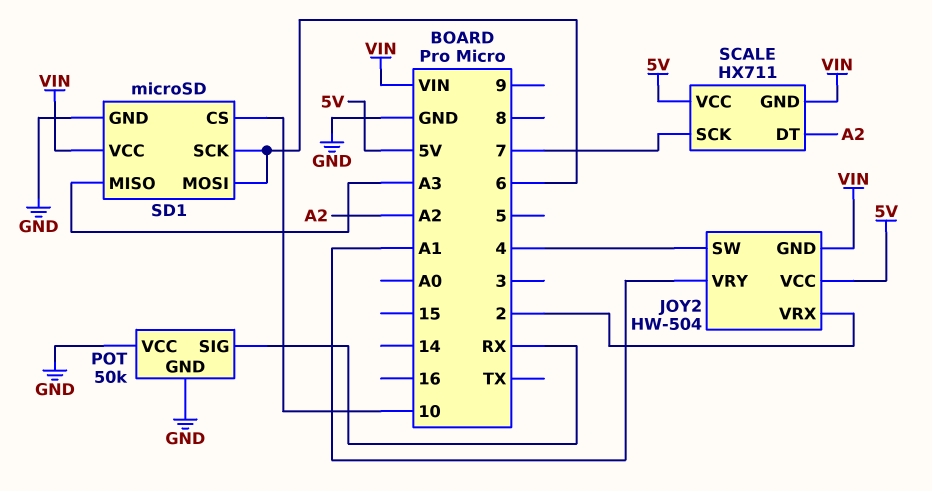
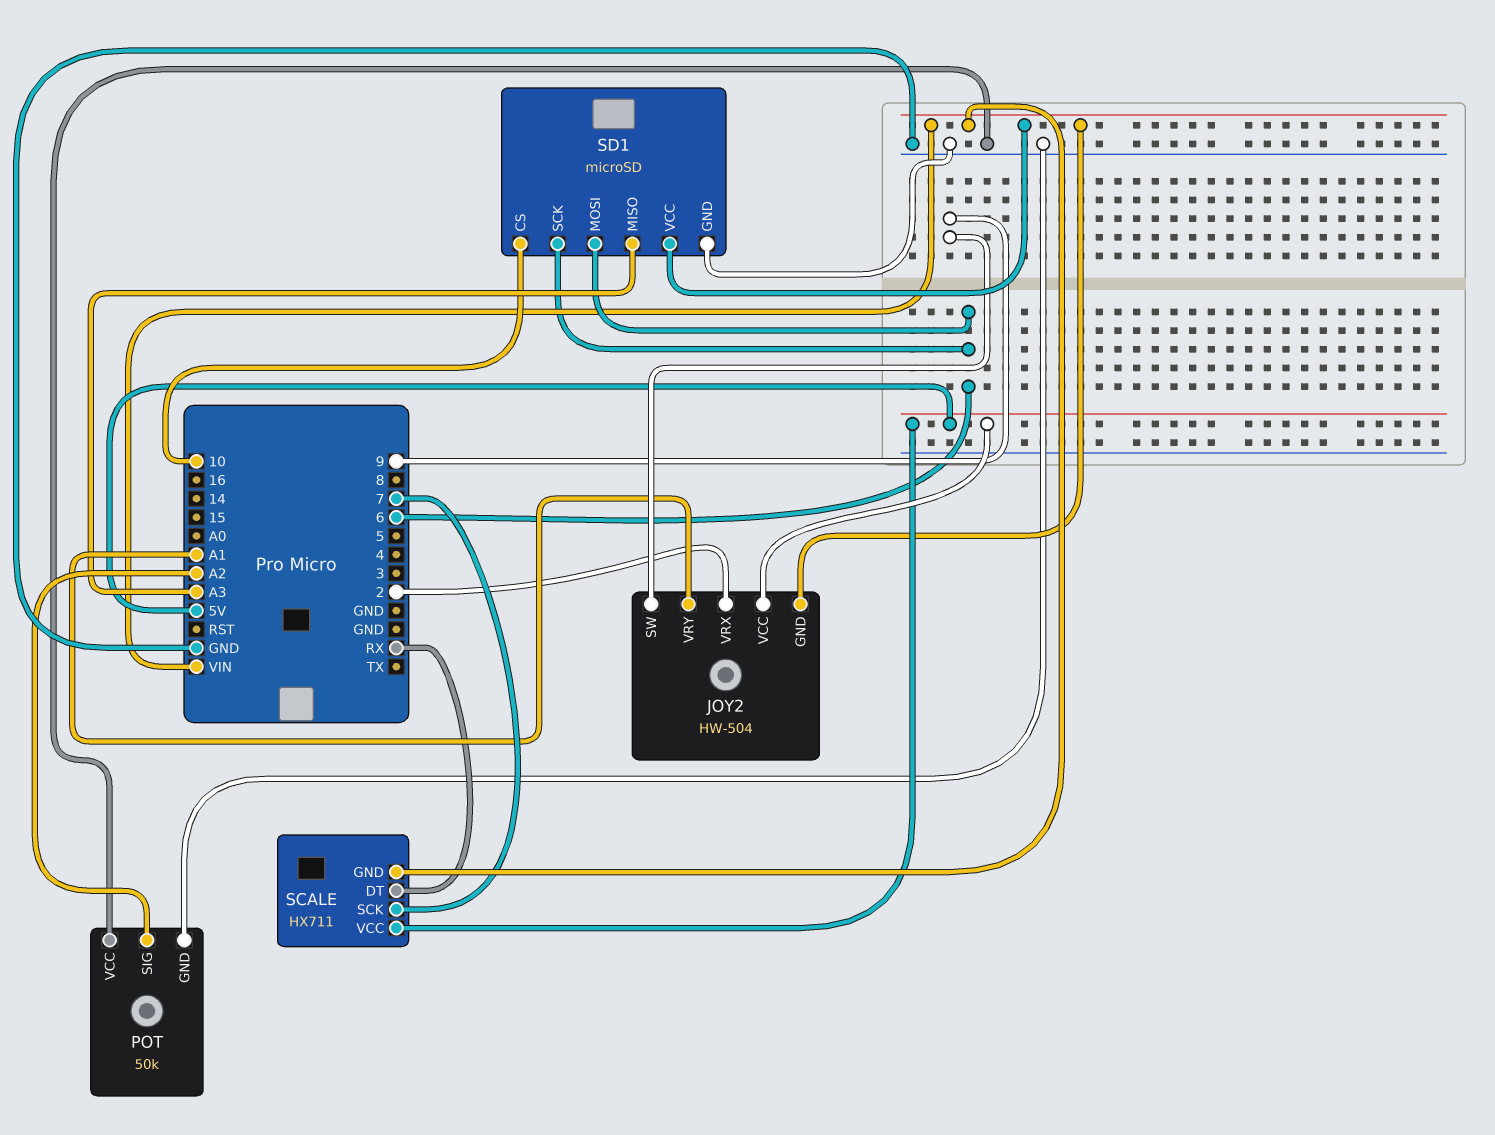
JOY2 pin SW: 4 -> 9
POT pin SIG: RX -> A2
SCALE pin DT: A2 -> RX

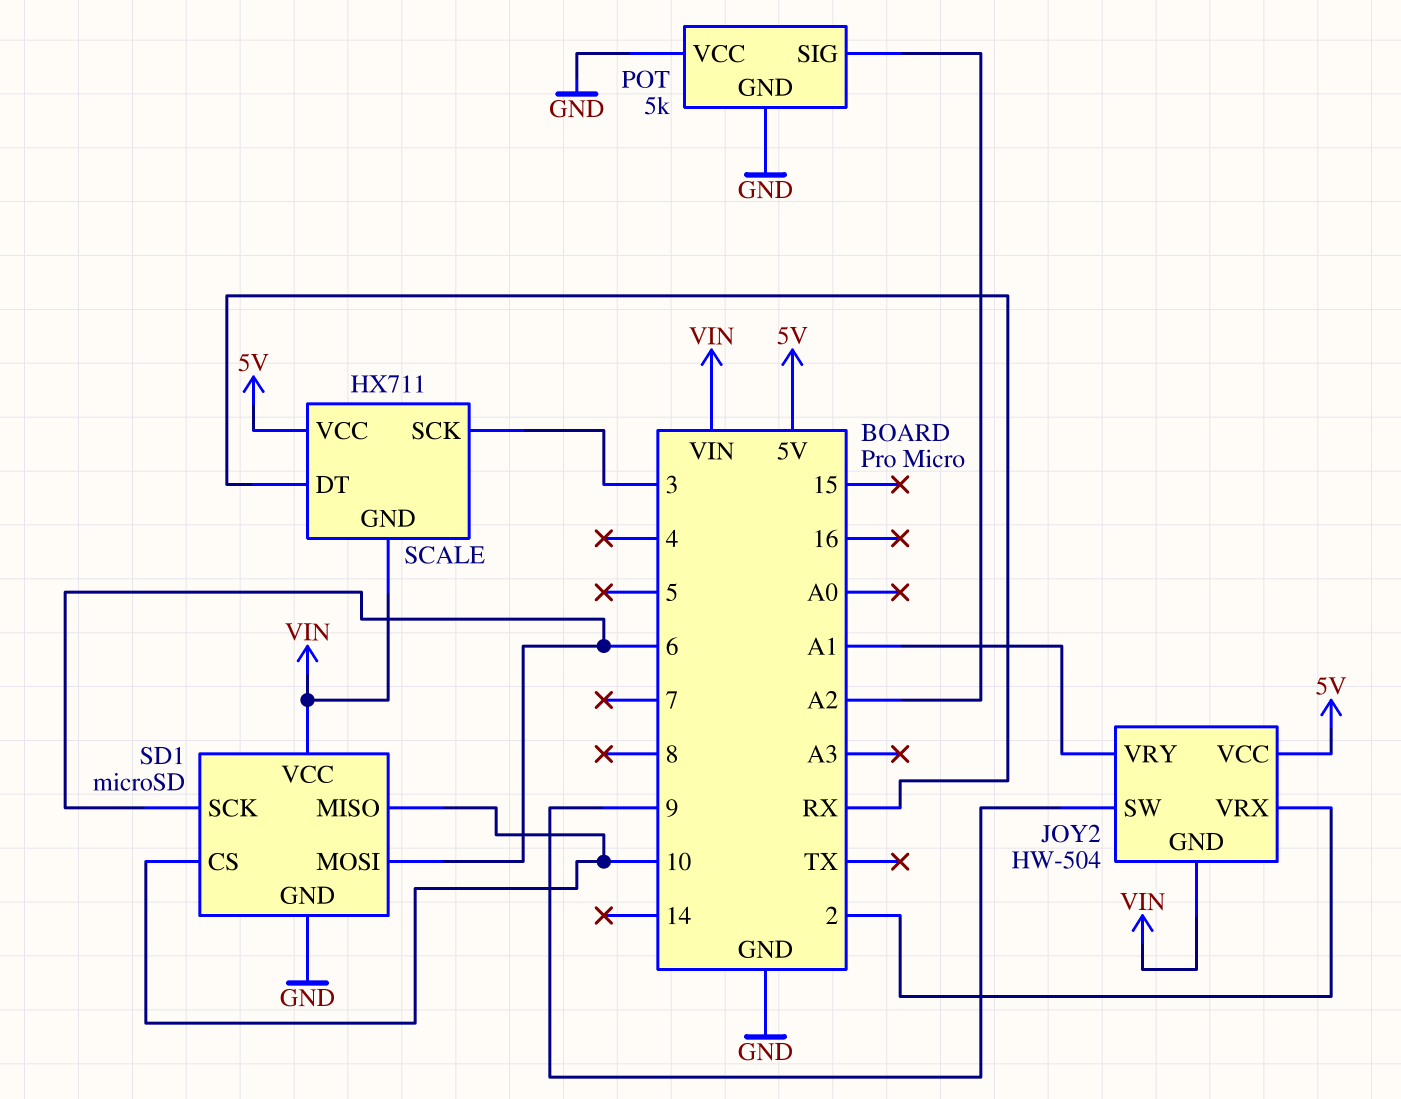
POT: 50k -> 5k
SCALE pin SCK: 7 -> 3
SD1 pin MISO: A3 -> 10

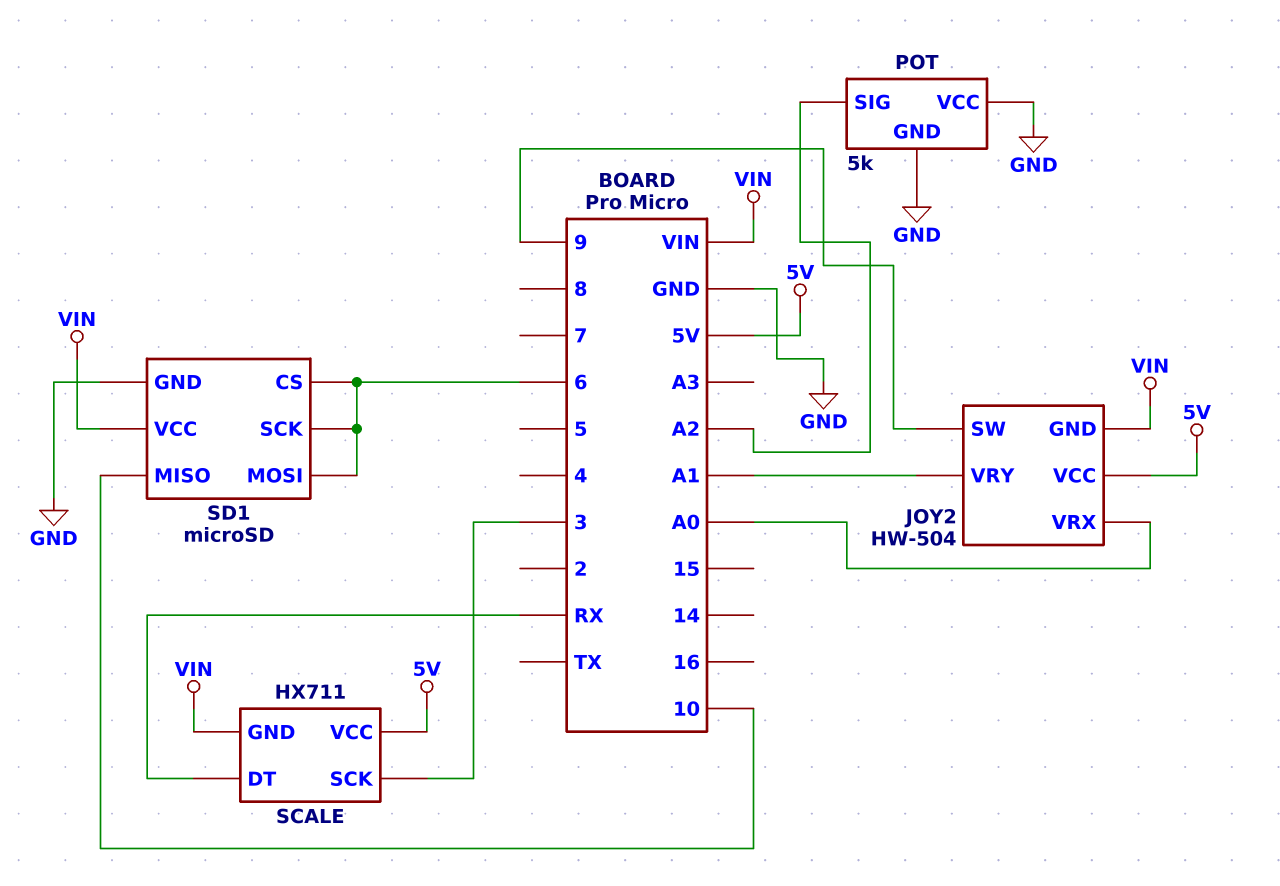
JOY2 pin VRX: 2 -> A0
SD1 pin CS: 10 -> 6

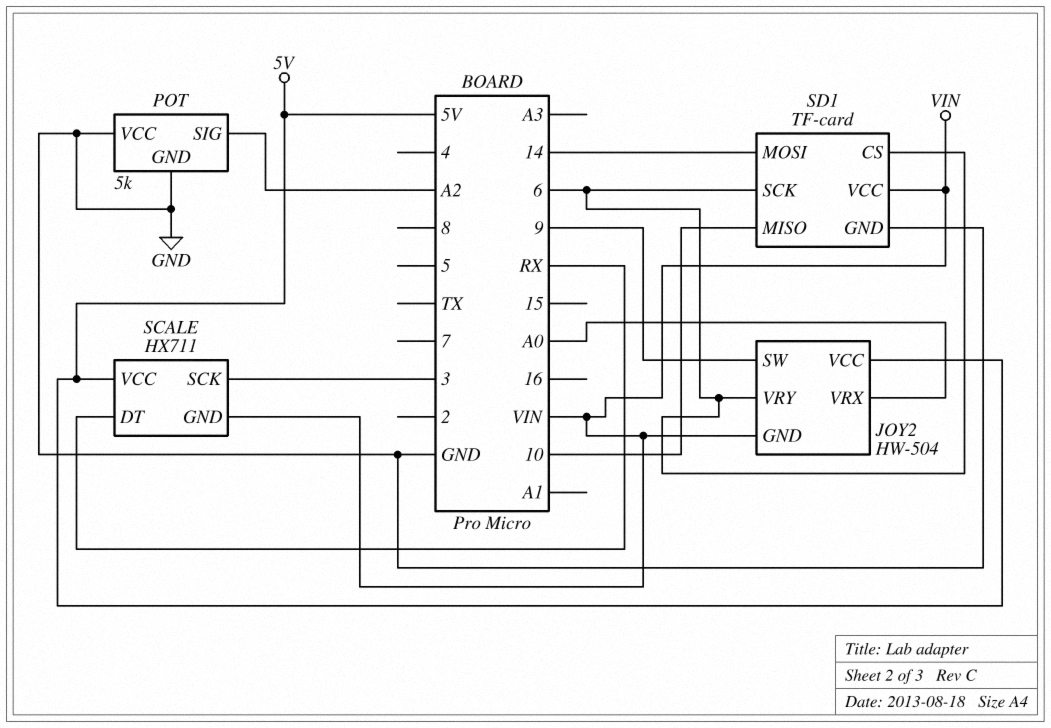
JOY2 pin VRY: A1 -> 6
SD1: microSD -> TF-card
SD1 pin MOSI: 6 -> 14

